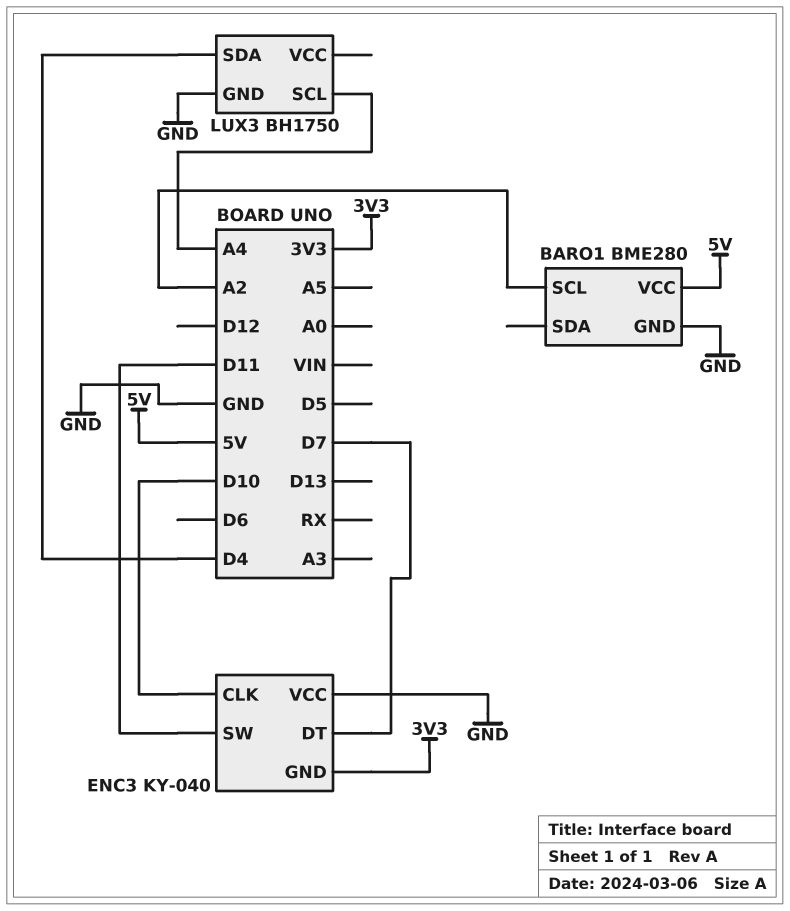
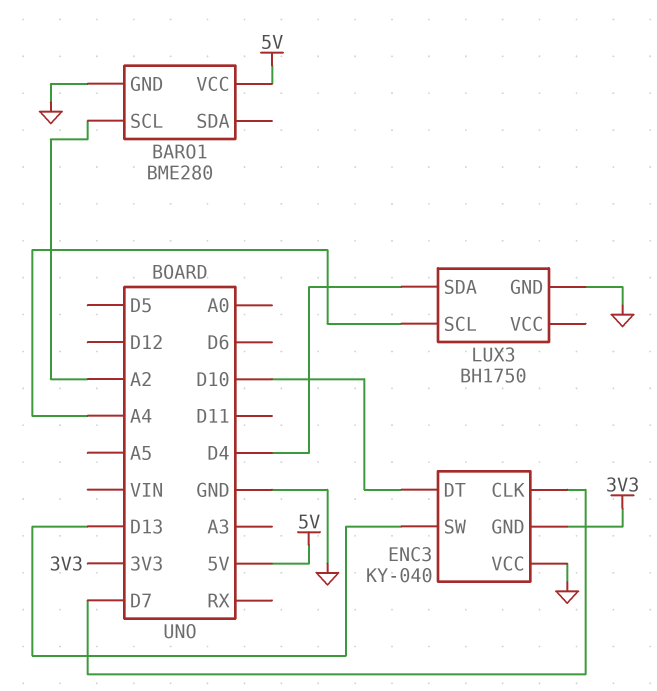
ENC3 pin CLK: D10 -> D7
ENC3 pin DT: D7 -> D10
ENC3 pin SW: D11 -> D13

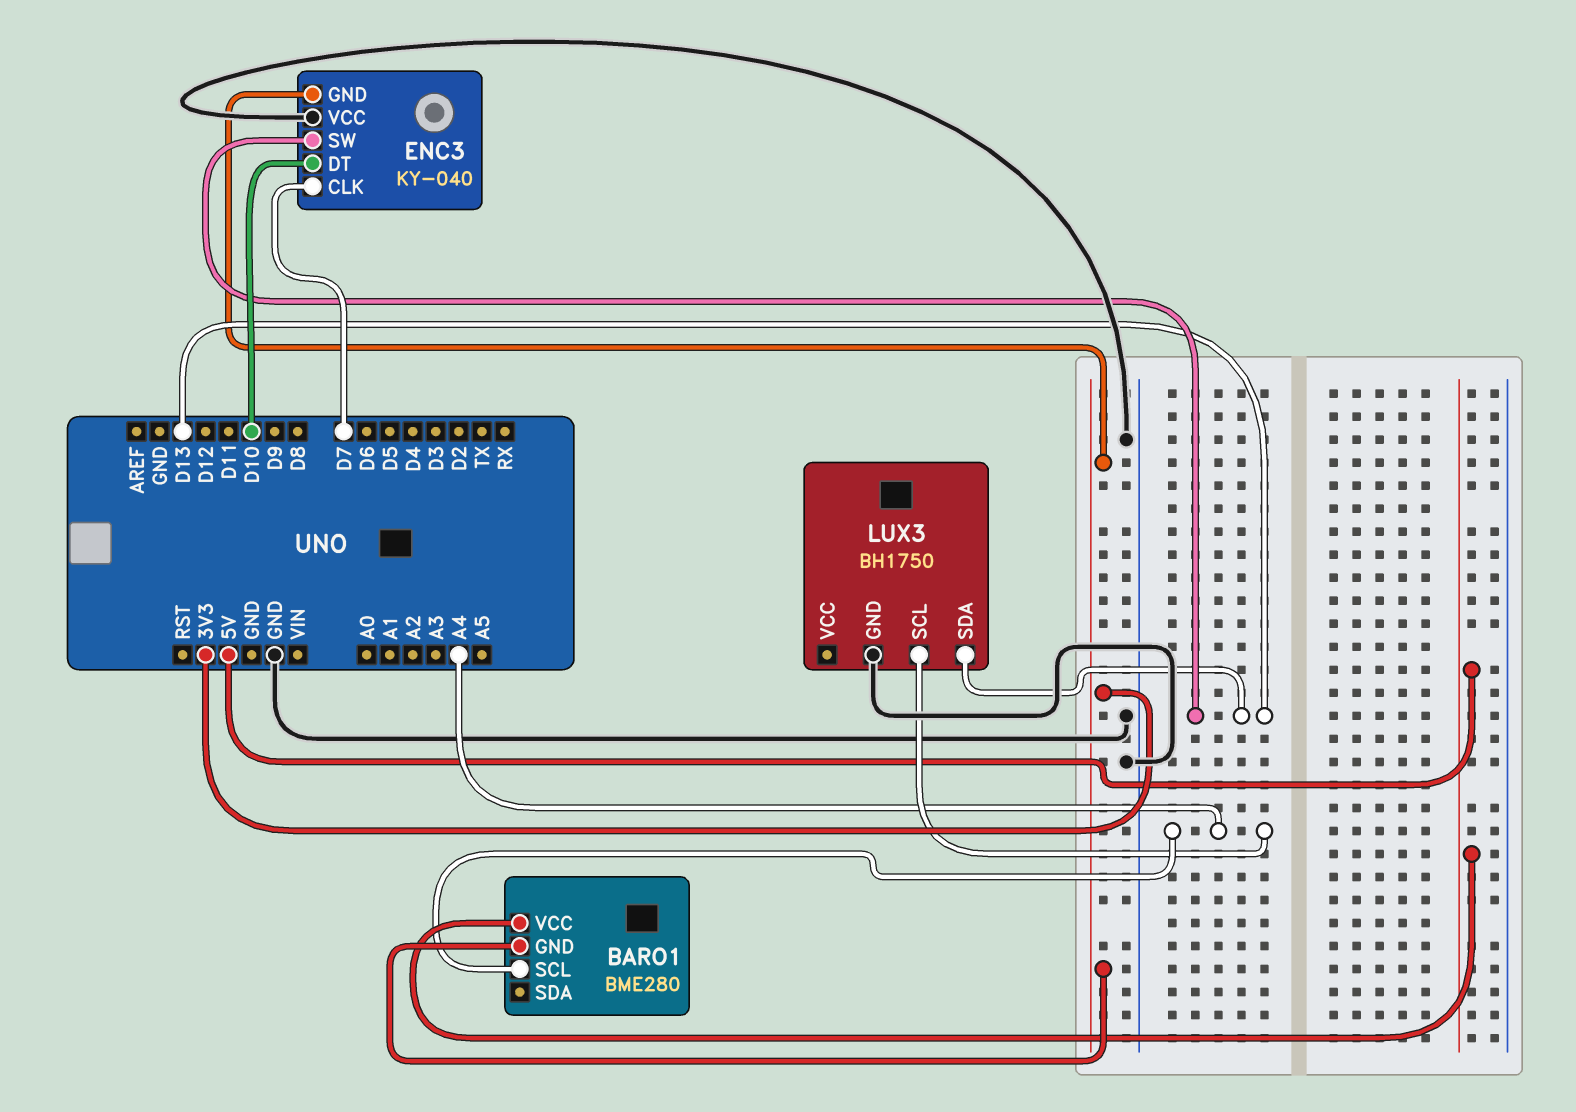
BARO1 pin GND: GND -> 3V3
BARO1 pin SCL: A2 -> A4
LUX3 pin SDA: D4 -> D13

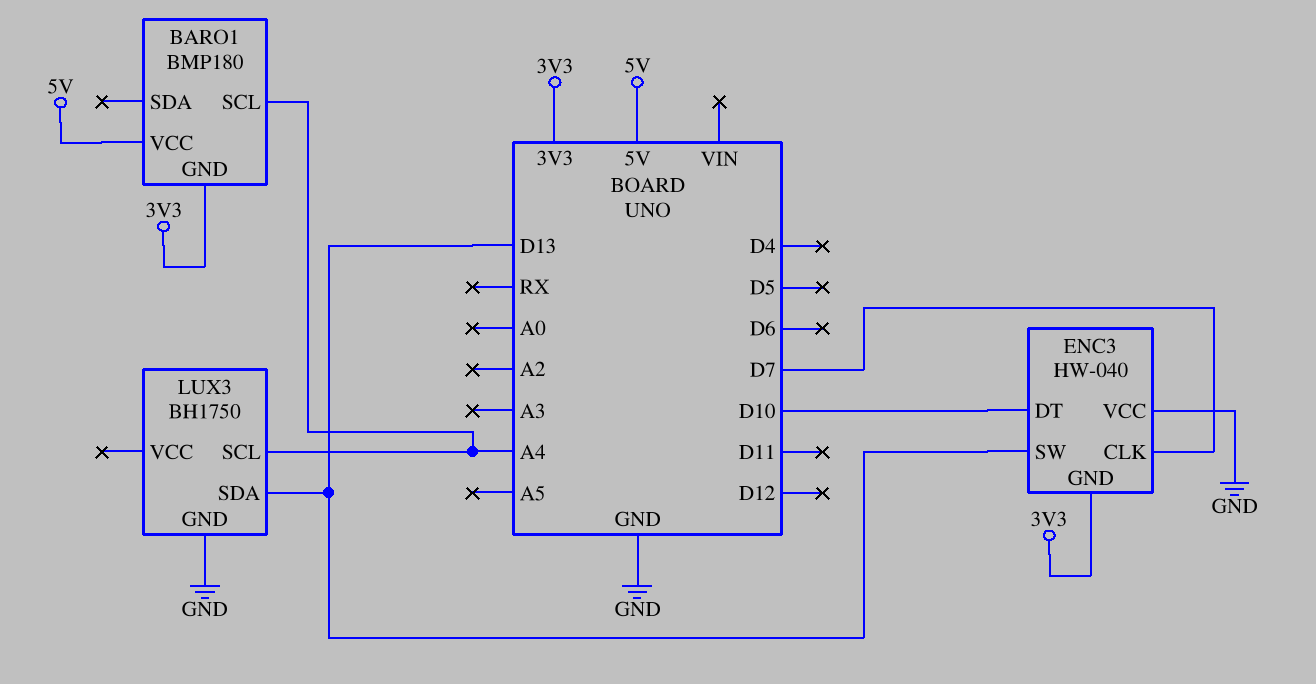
BARO1: BME280 -> BMP180
ENC3: KY-040 -> HW-040

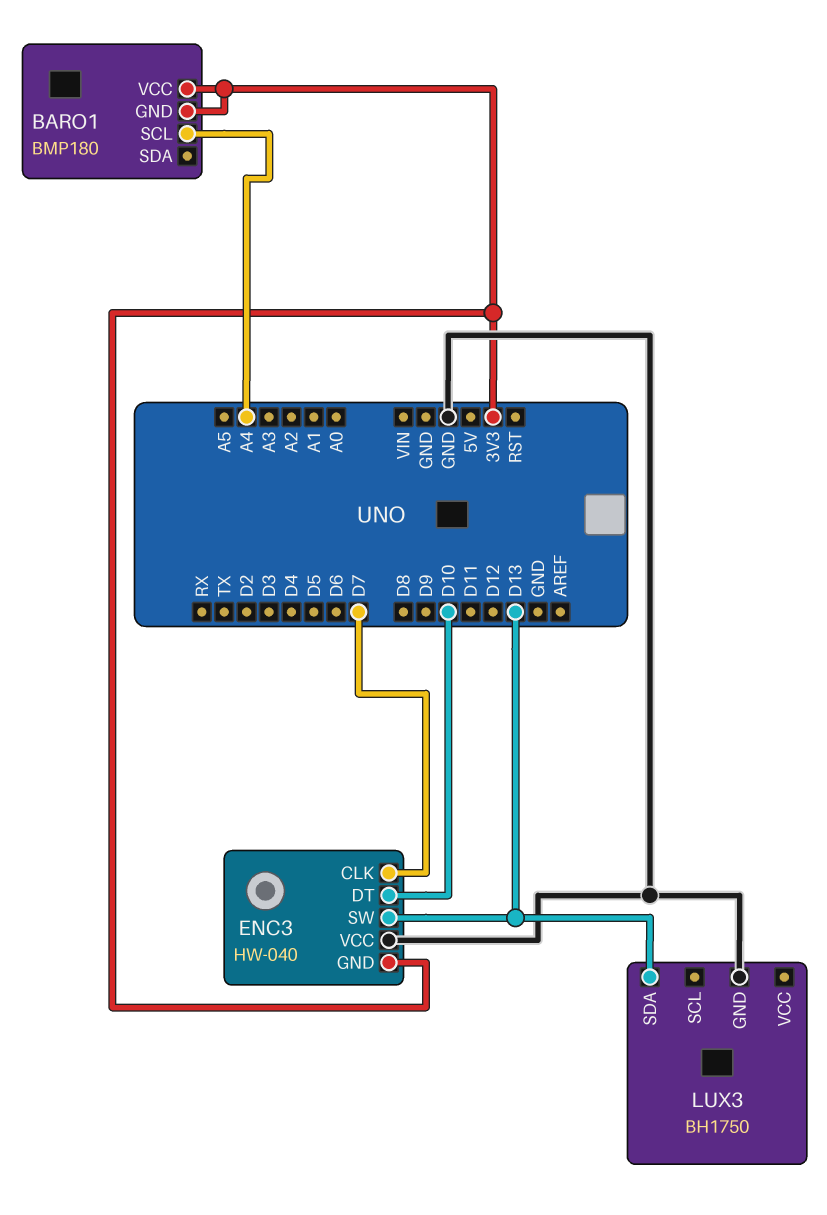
BARO1 pin VCC: 5V -> 3V3
LUX3 pin SCL: A4 -> none

